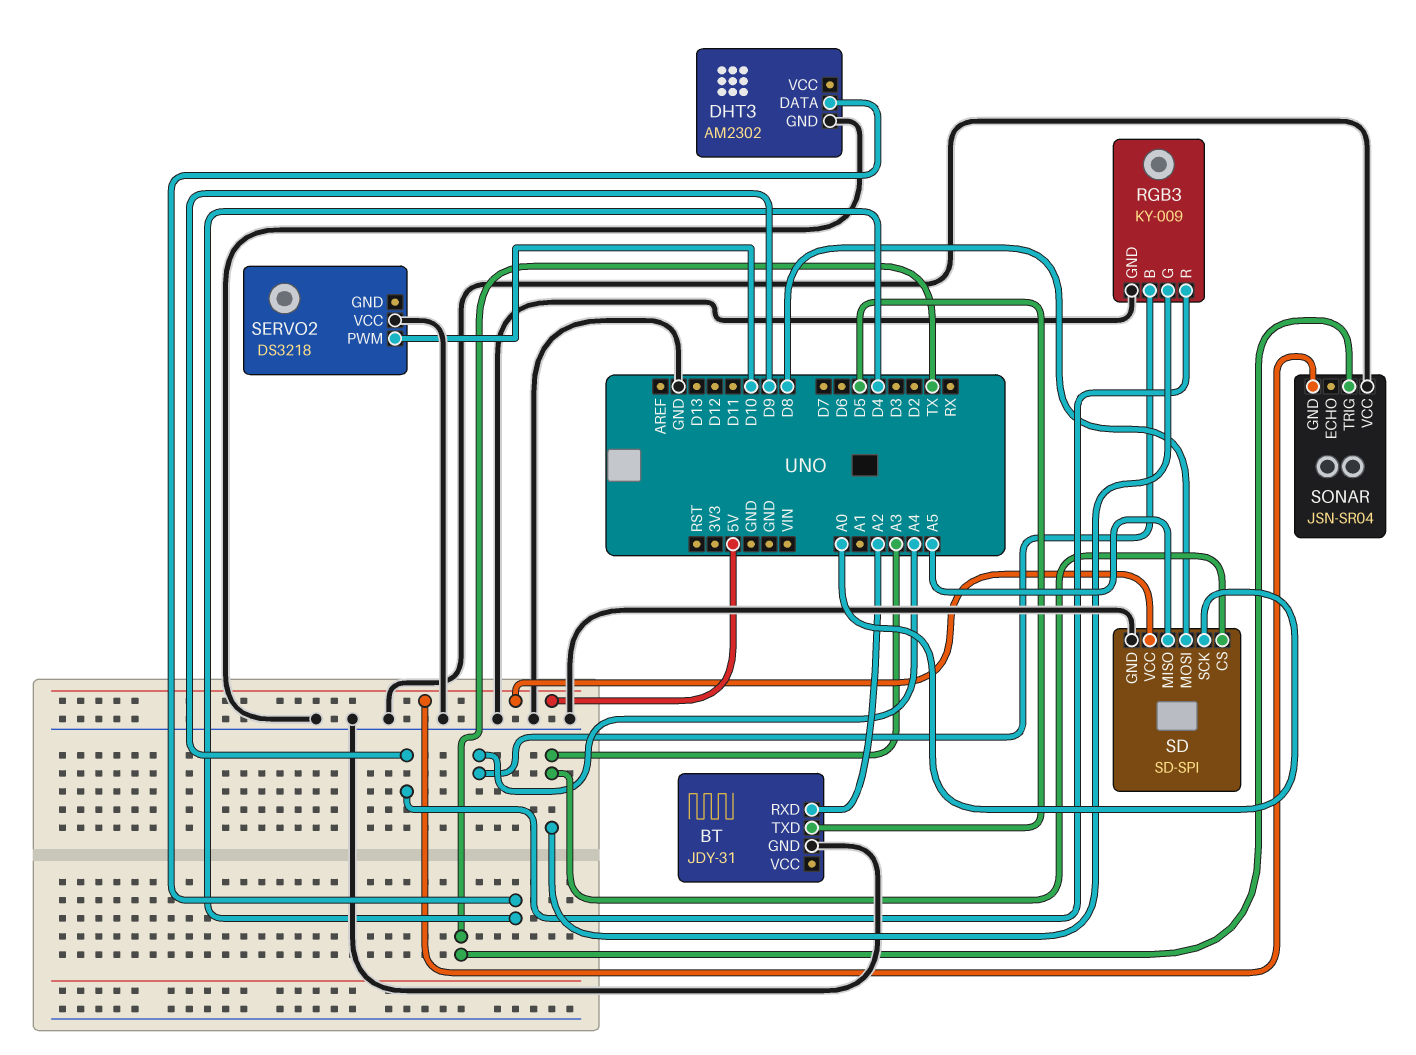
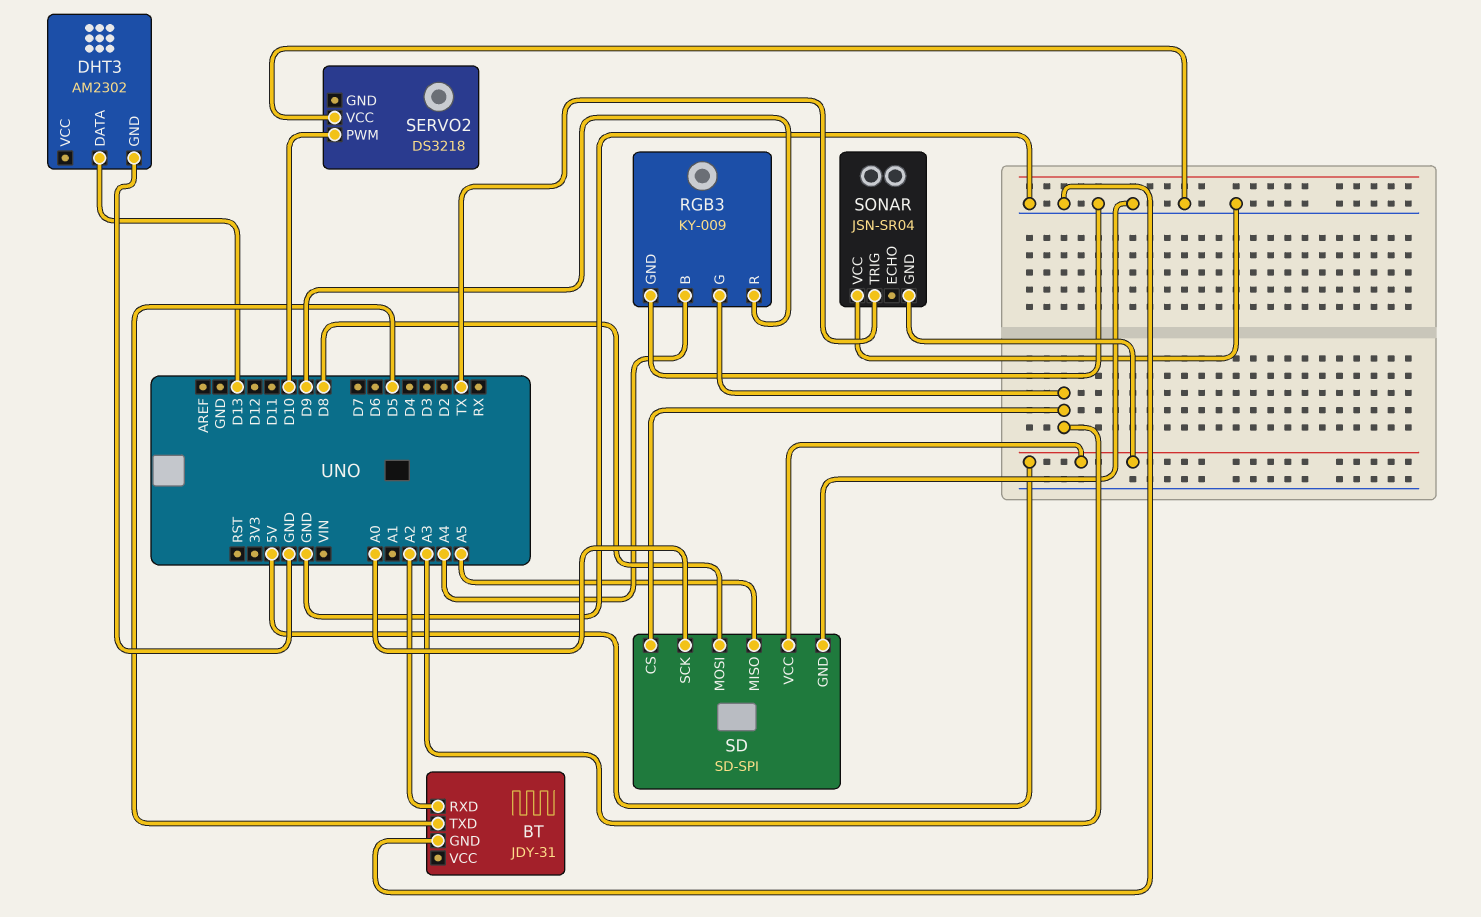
DHT3 pin DATA: D4 -> D13

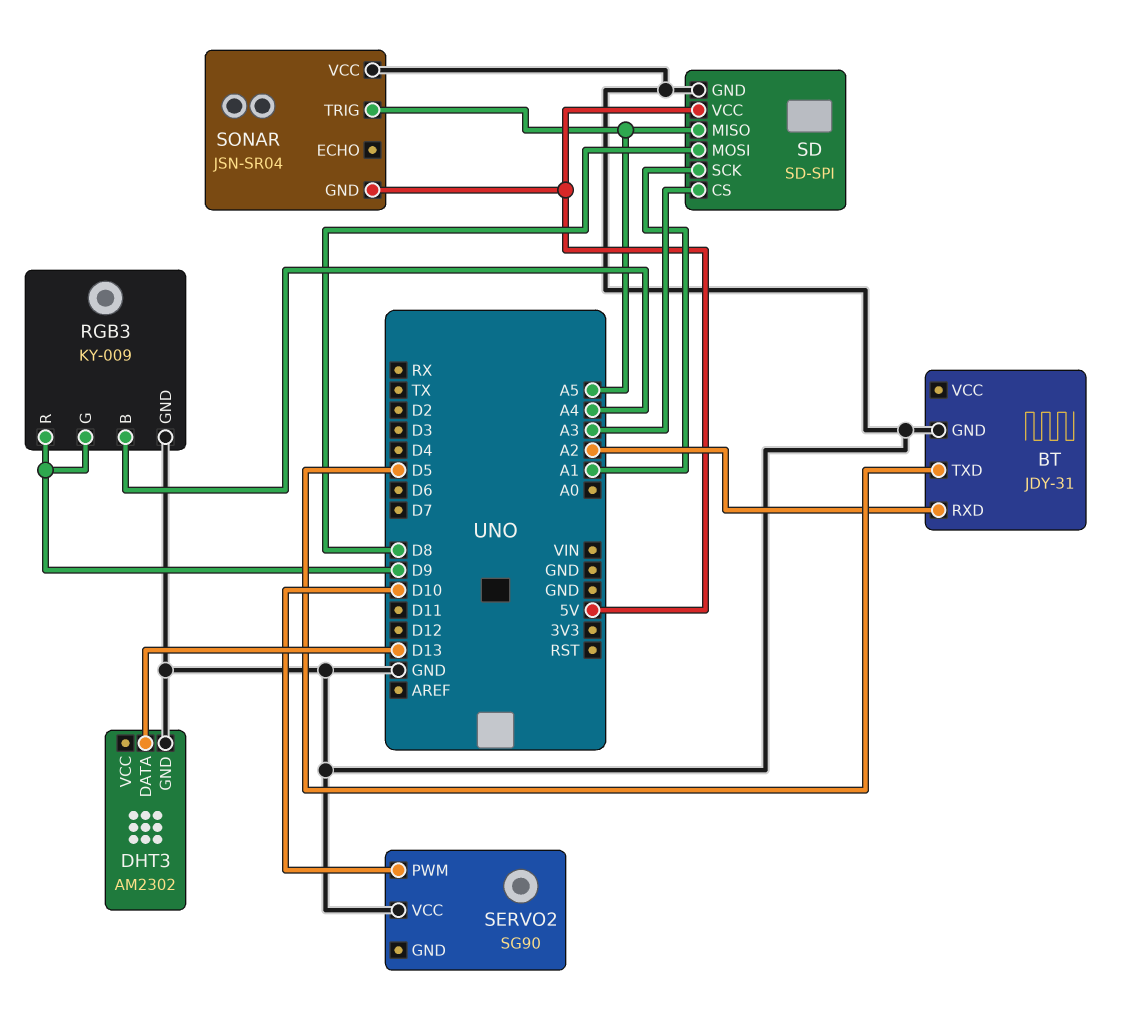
RGB3 pin G: A3 -> D9
SD pin SCK: A0 -> A1
SERVO2: DS3218 -> SG90
SONAR pin TRIG: TX -> A5

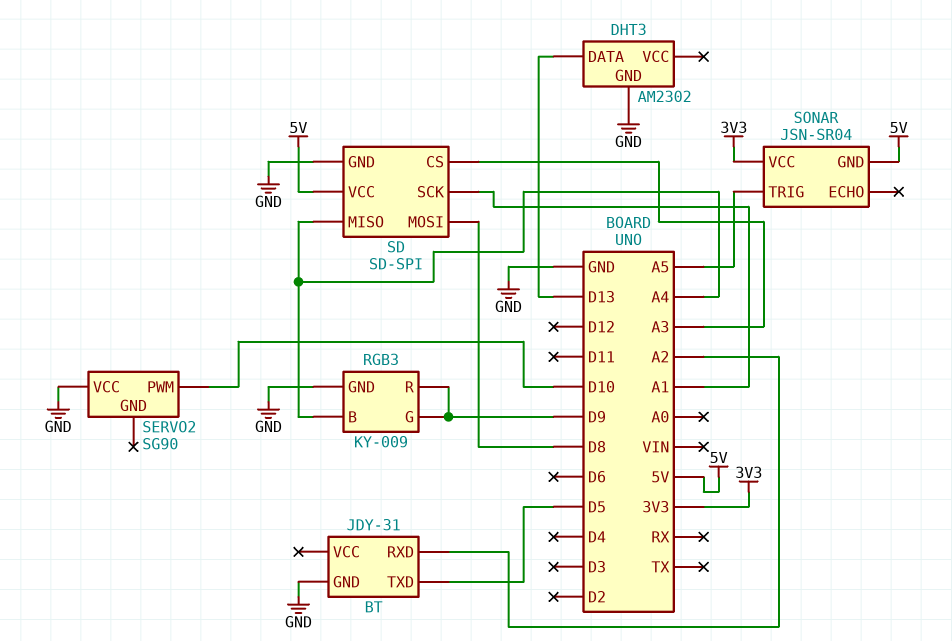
SD pin MISO: A5 -> A4
SONAR pin VCC: GND -> 3V3

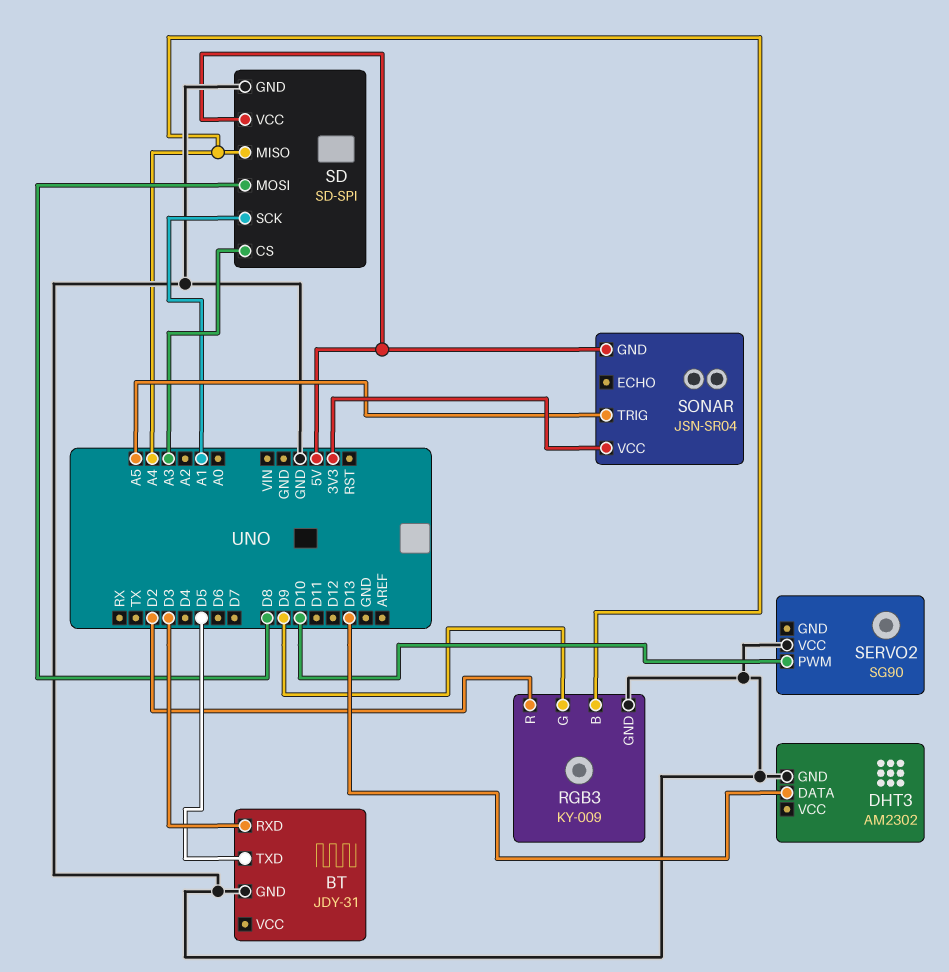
BT pin RXD: A2 -> D3
RGB3 pin R: D9 -> D2

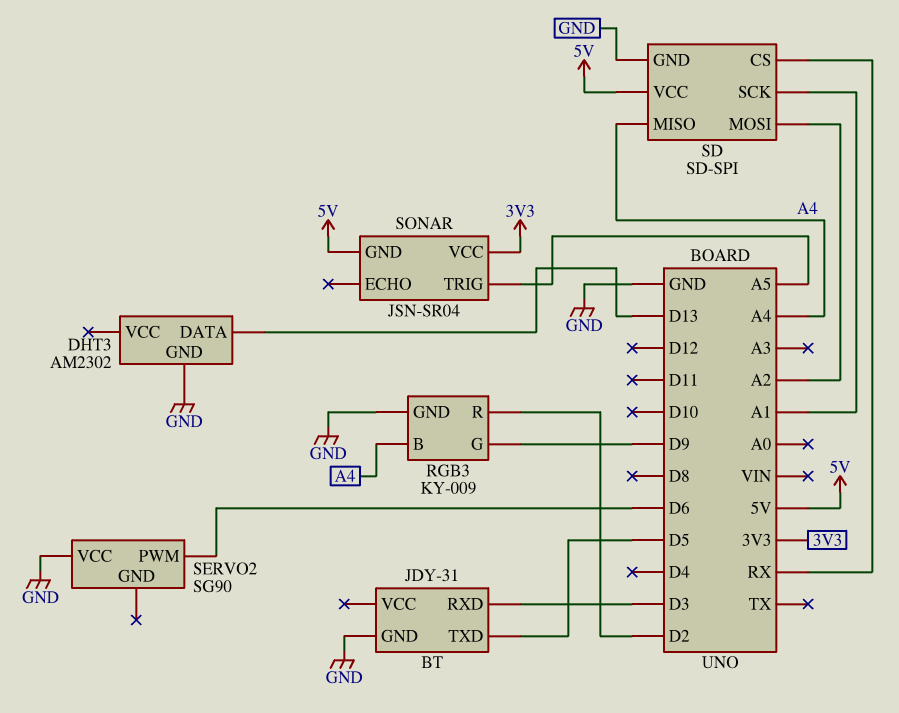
SD pin CS: A3 -> RX
SD pin MOSI: D8 -> A2
SERVO2 pin PWM: D10 -> D6

